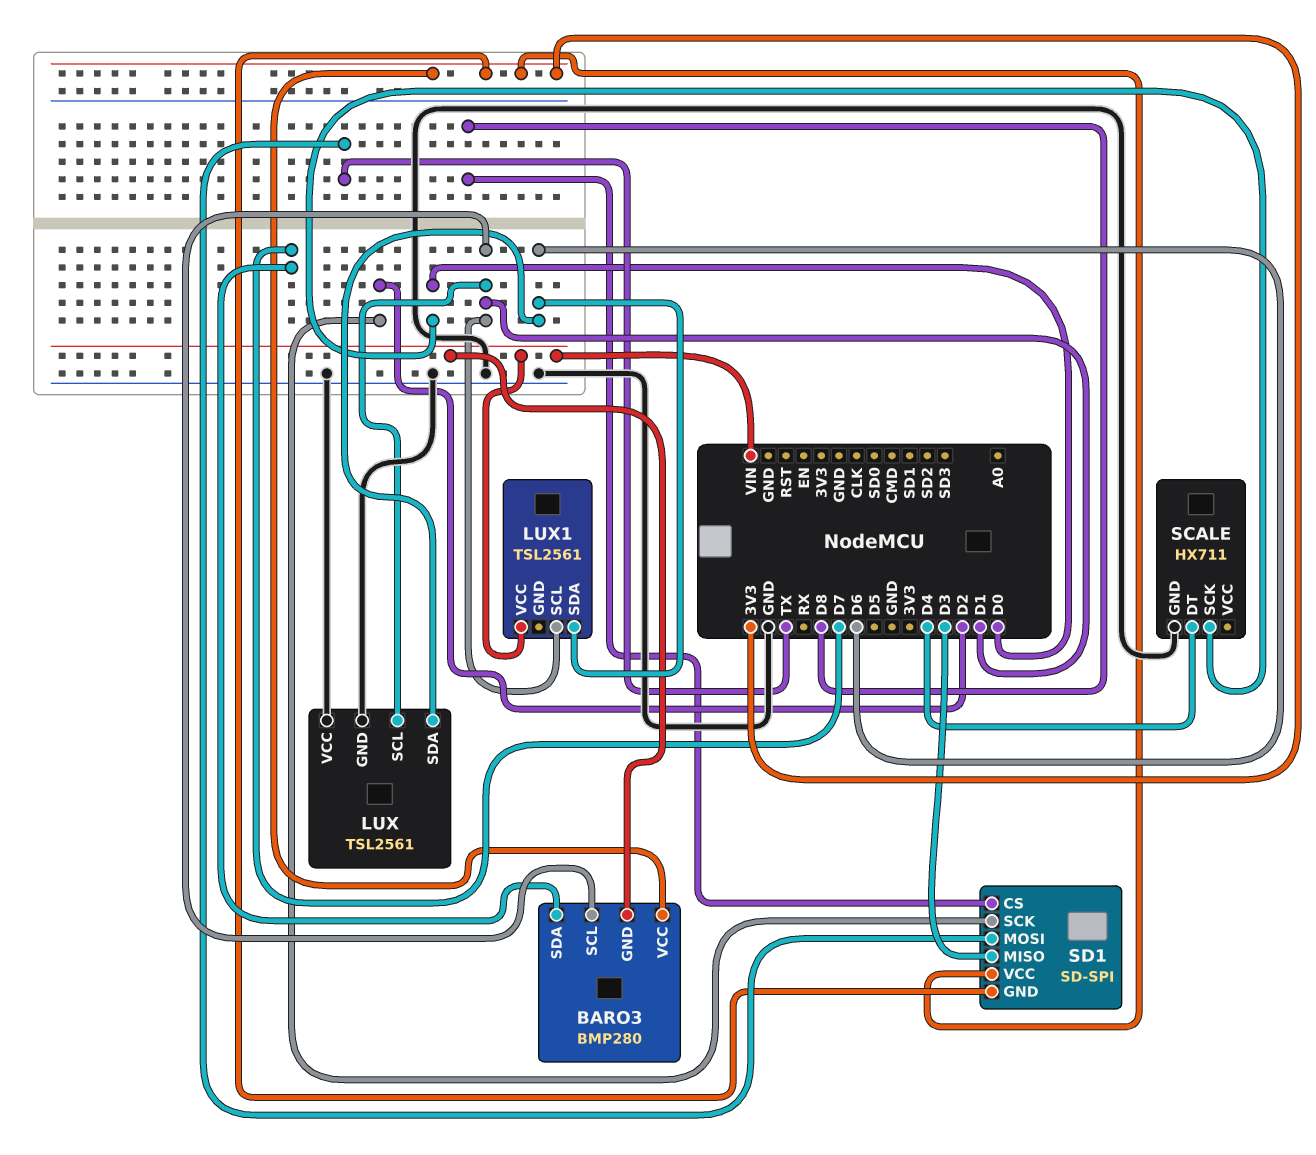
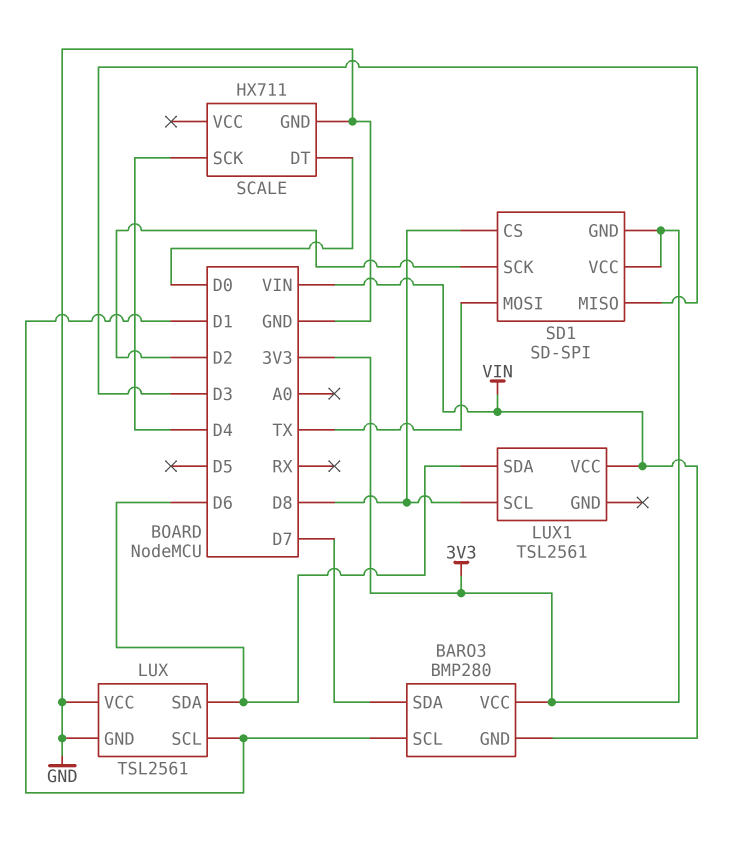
LUX1 pin SCL: D1 -> D8
SCALE pin DT: D4 -> D0
SCALE pin SCK: D0 -> D4

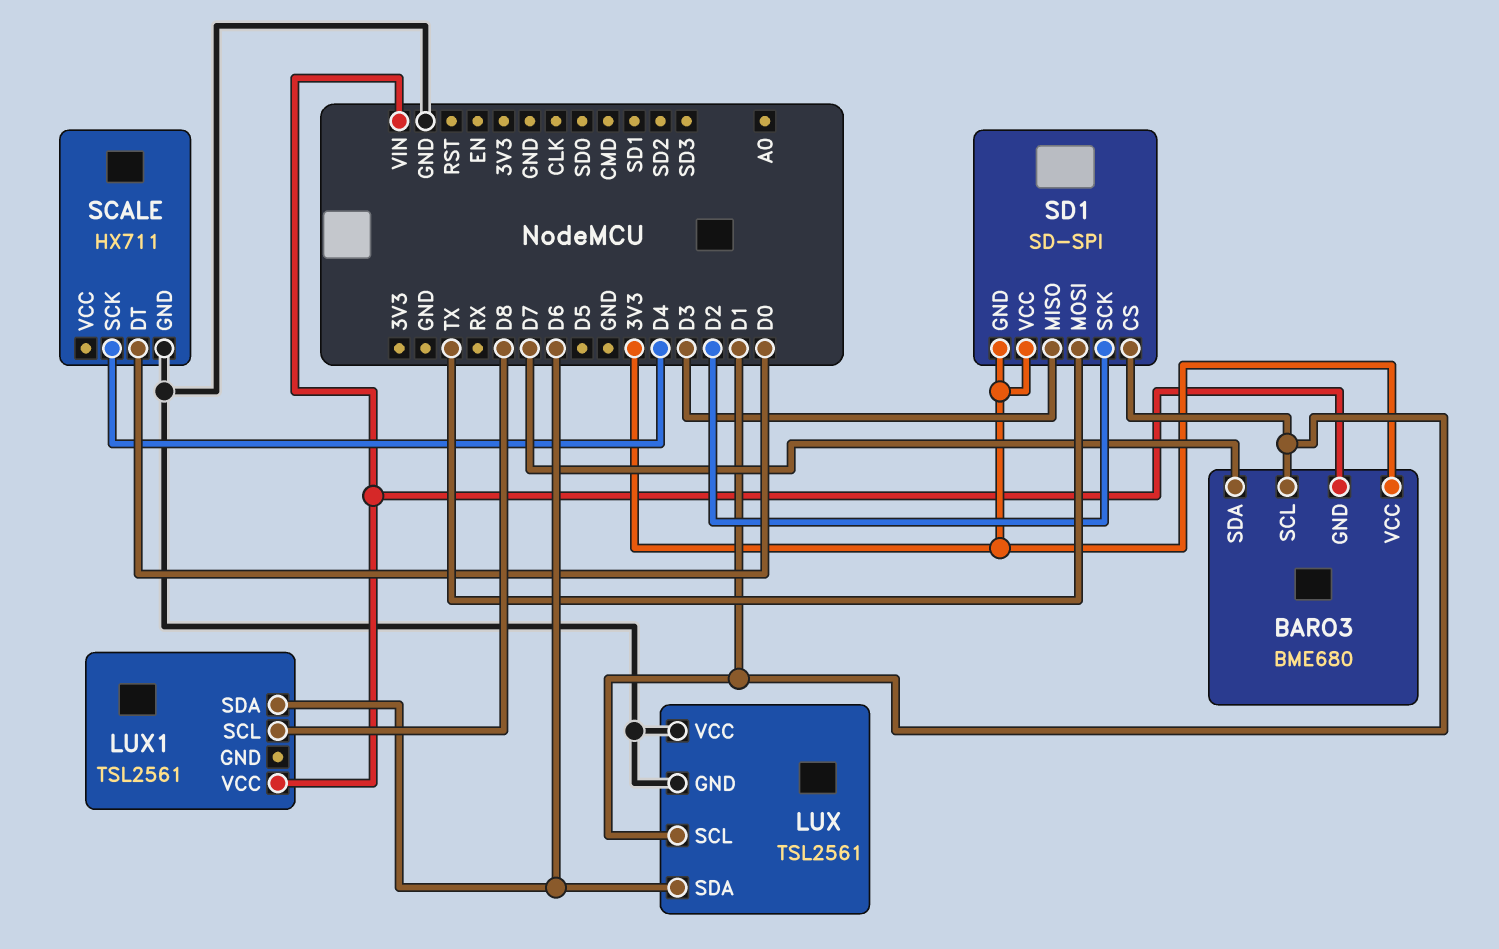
BARO3: BMP280 -> BME680
SD1 pin CS: D8 -> D1

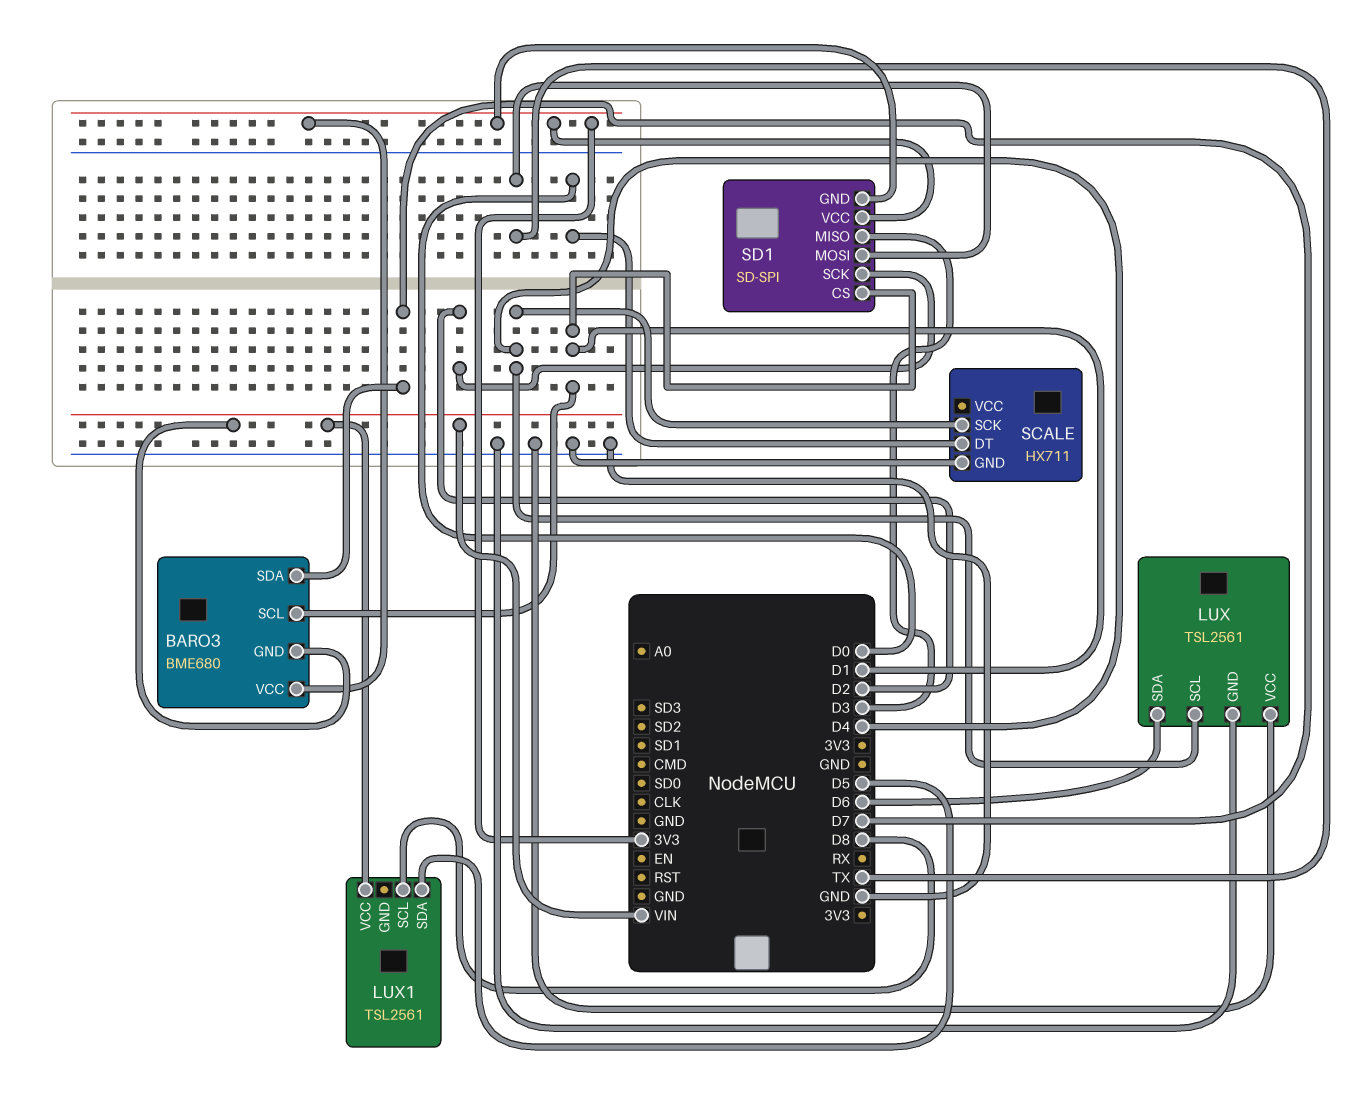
LUX pin SCL: D1 -> D4
LUX1 pin SDA: D6 -> D5

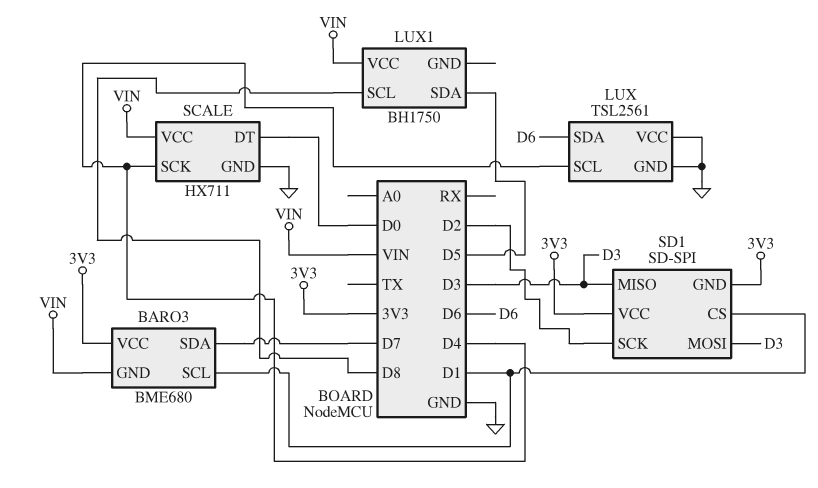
LUX1: TSL2561 -> BH1750
SCALE pin VCC: none -> VIN
SD1 pin MOSI: TX -> D3

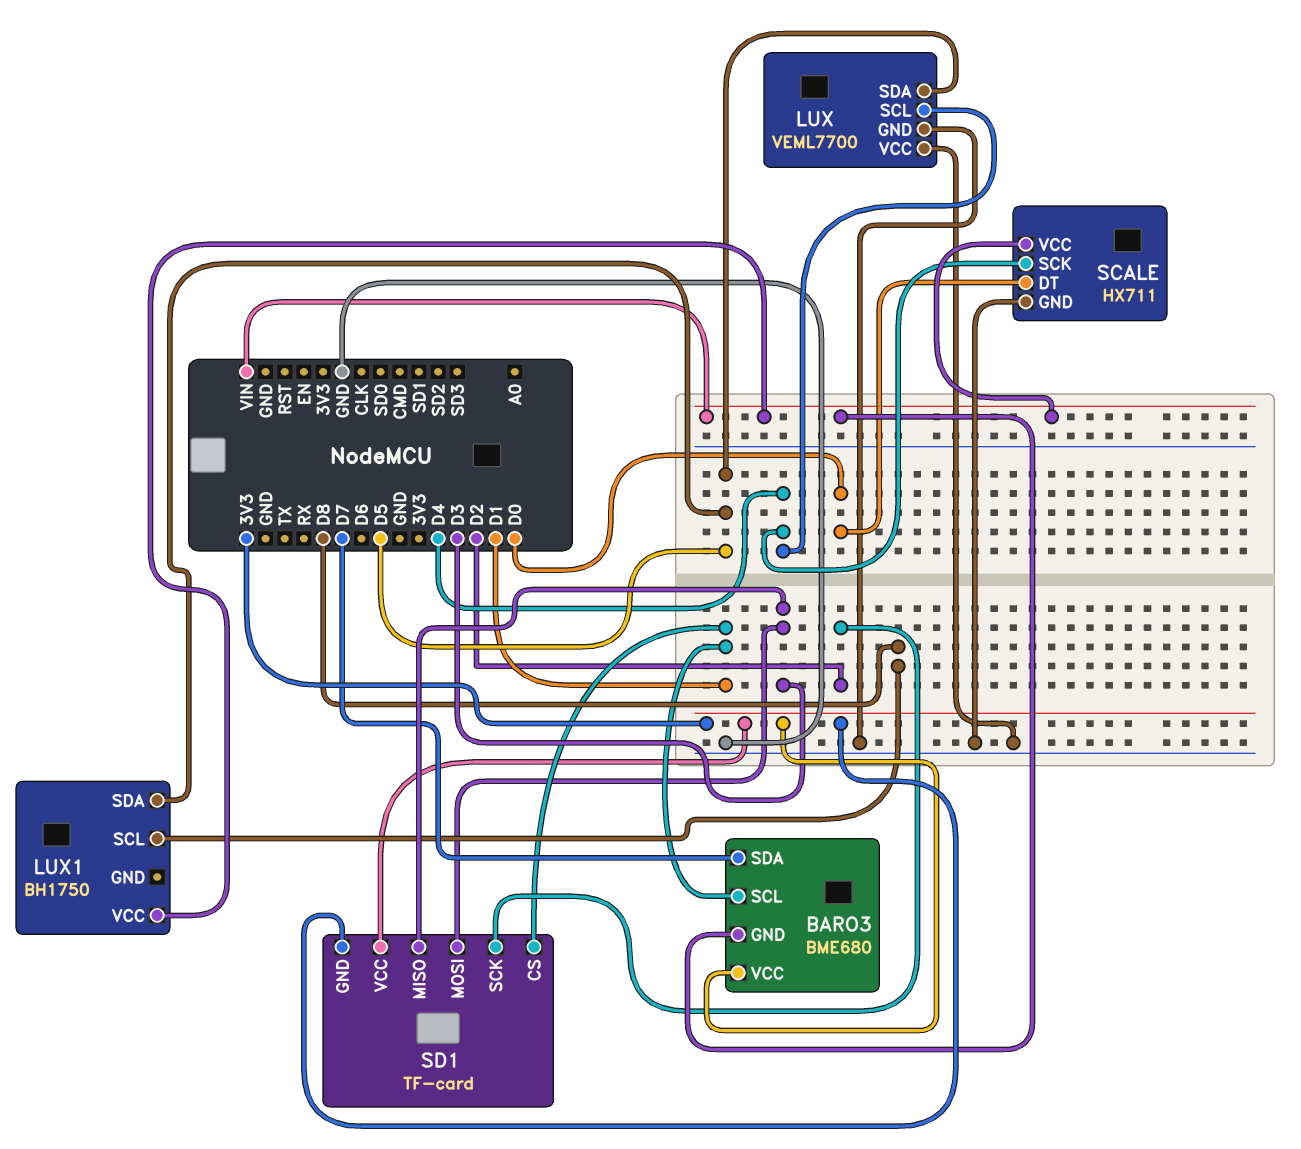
LUX: TSL2561 -> VEML7700
LUX pin SDA: D6 -> D5
SD1: SD-SPI -> TF-card

